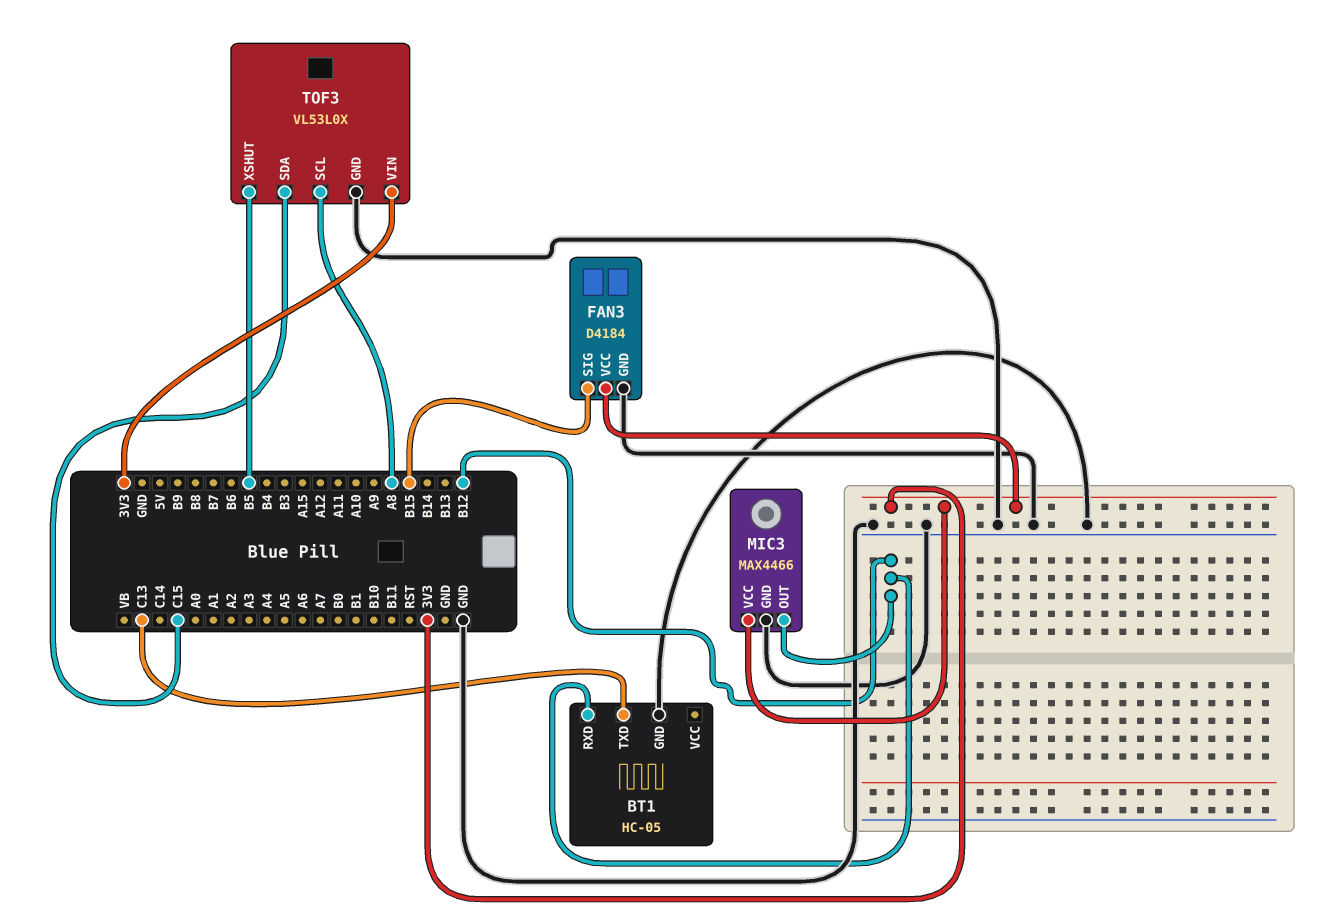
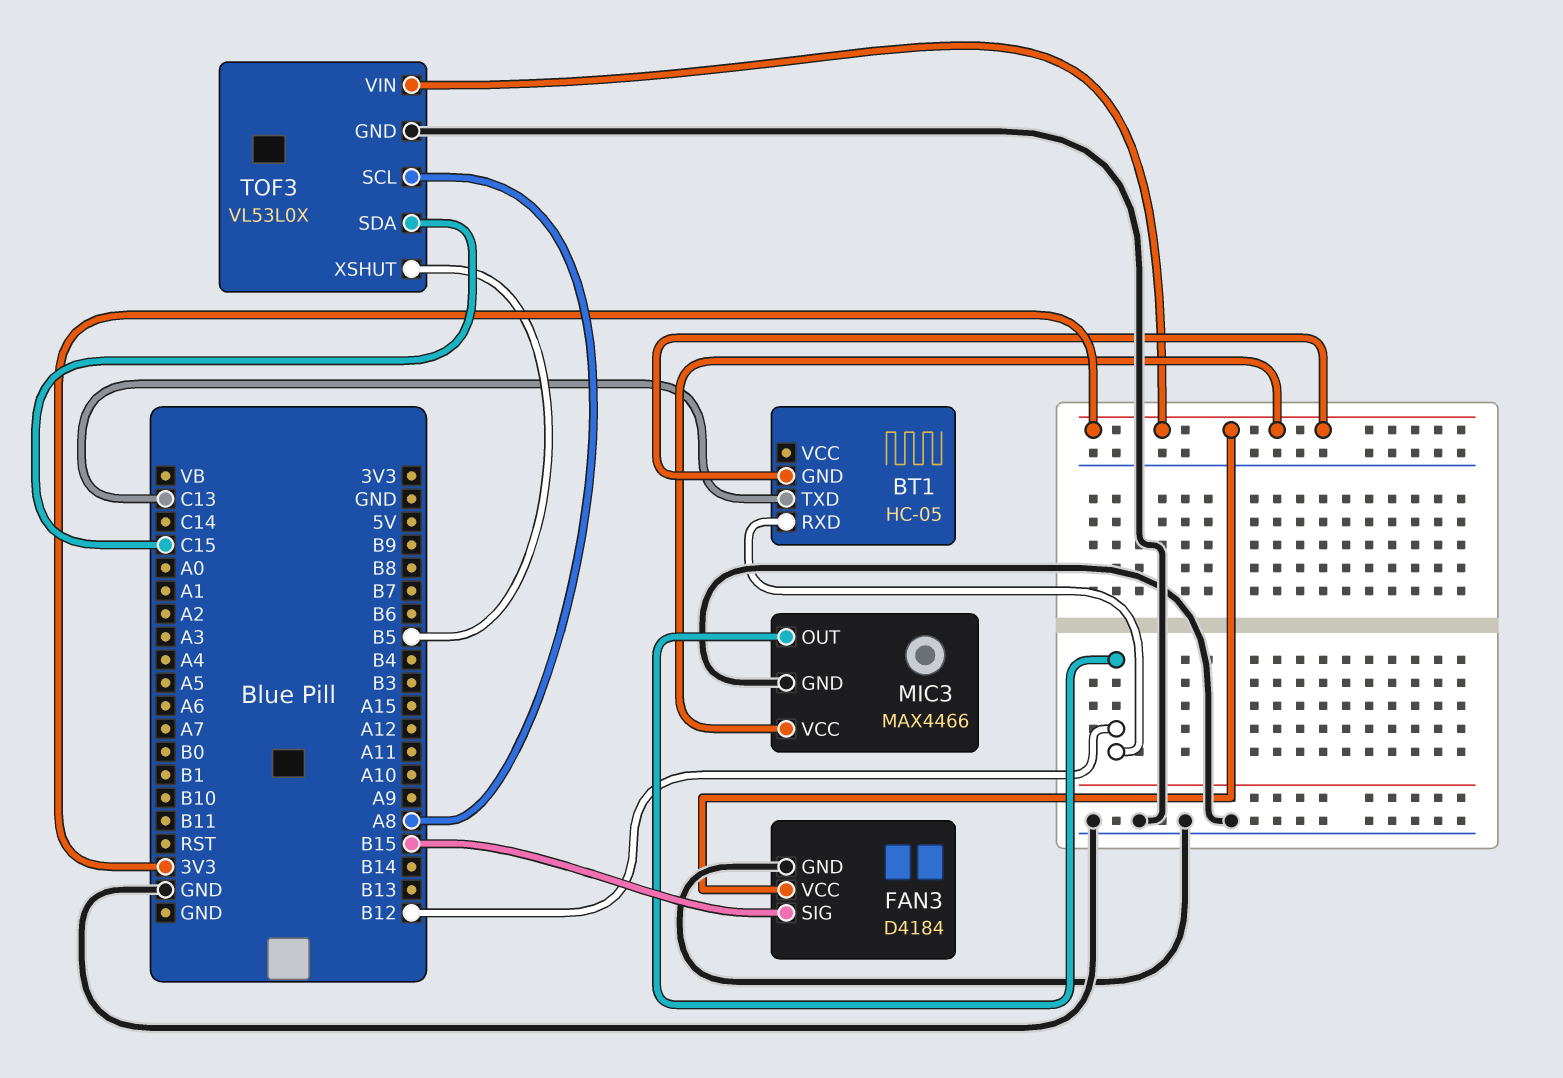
BT1 pin GND: GND -> 3V3

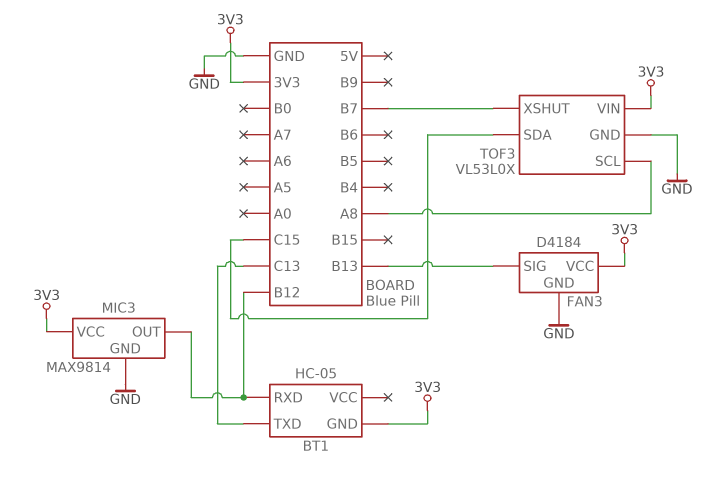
FAN3 pin SIG: B15 -> B13
MIC3: MAX4466 -> MAX9814
TOF3 pin XSHUT: B5 -> B7

